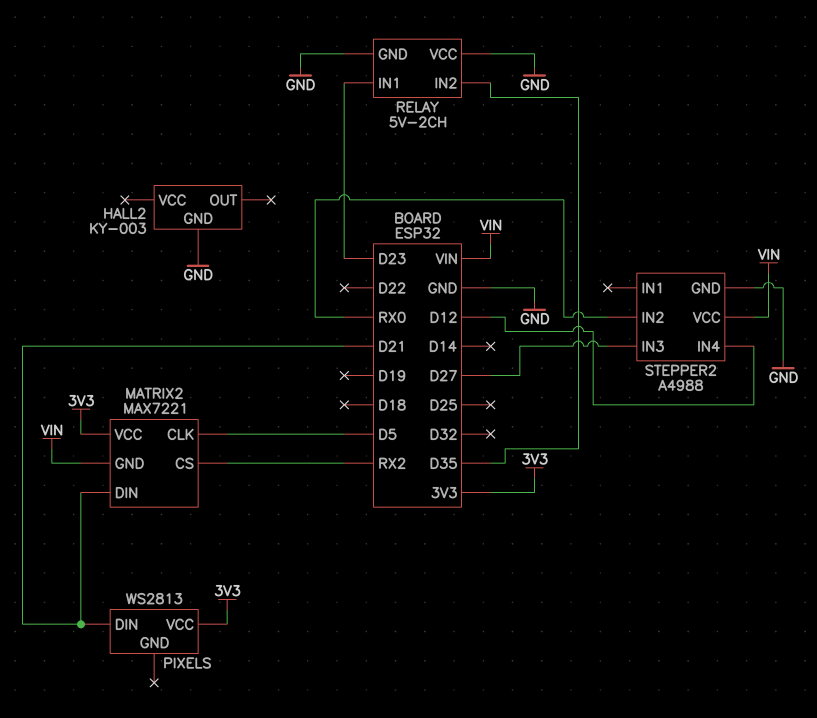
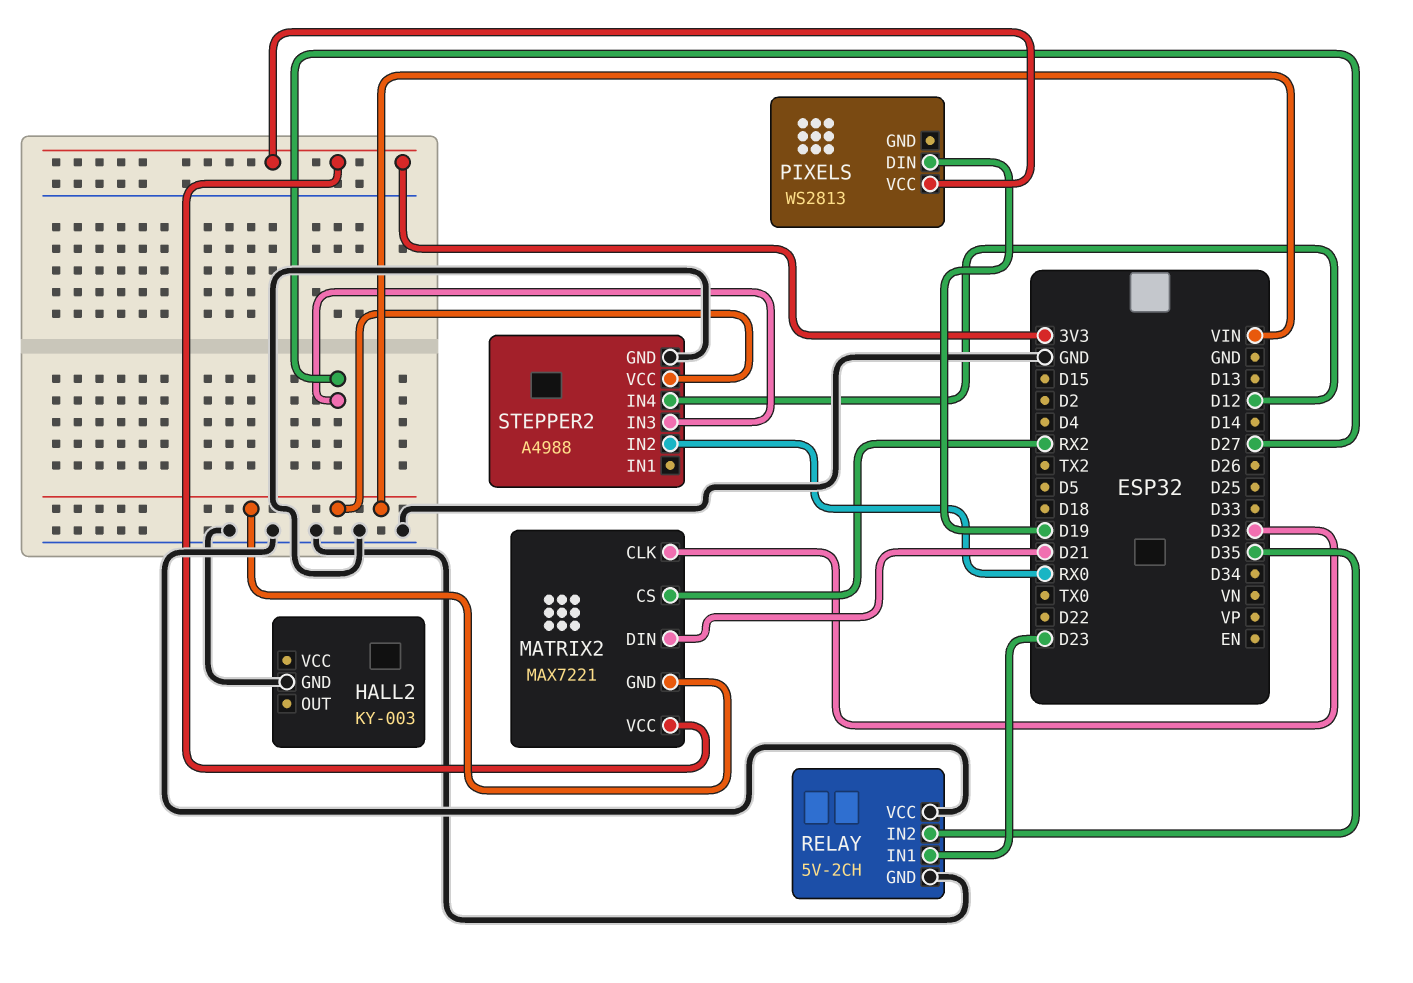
MATRIX2 pin CLK: D5 -> D32
PIXELS pin DIN: D21 -> D19

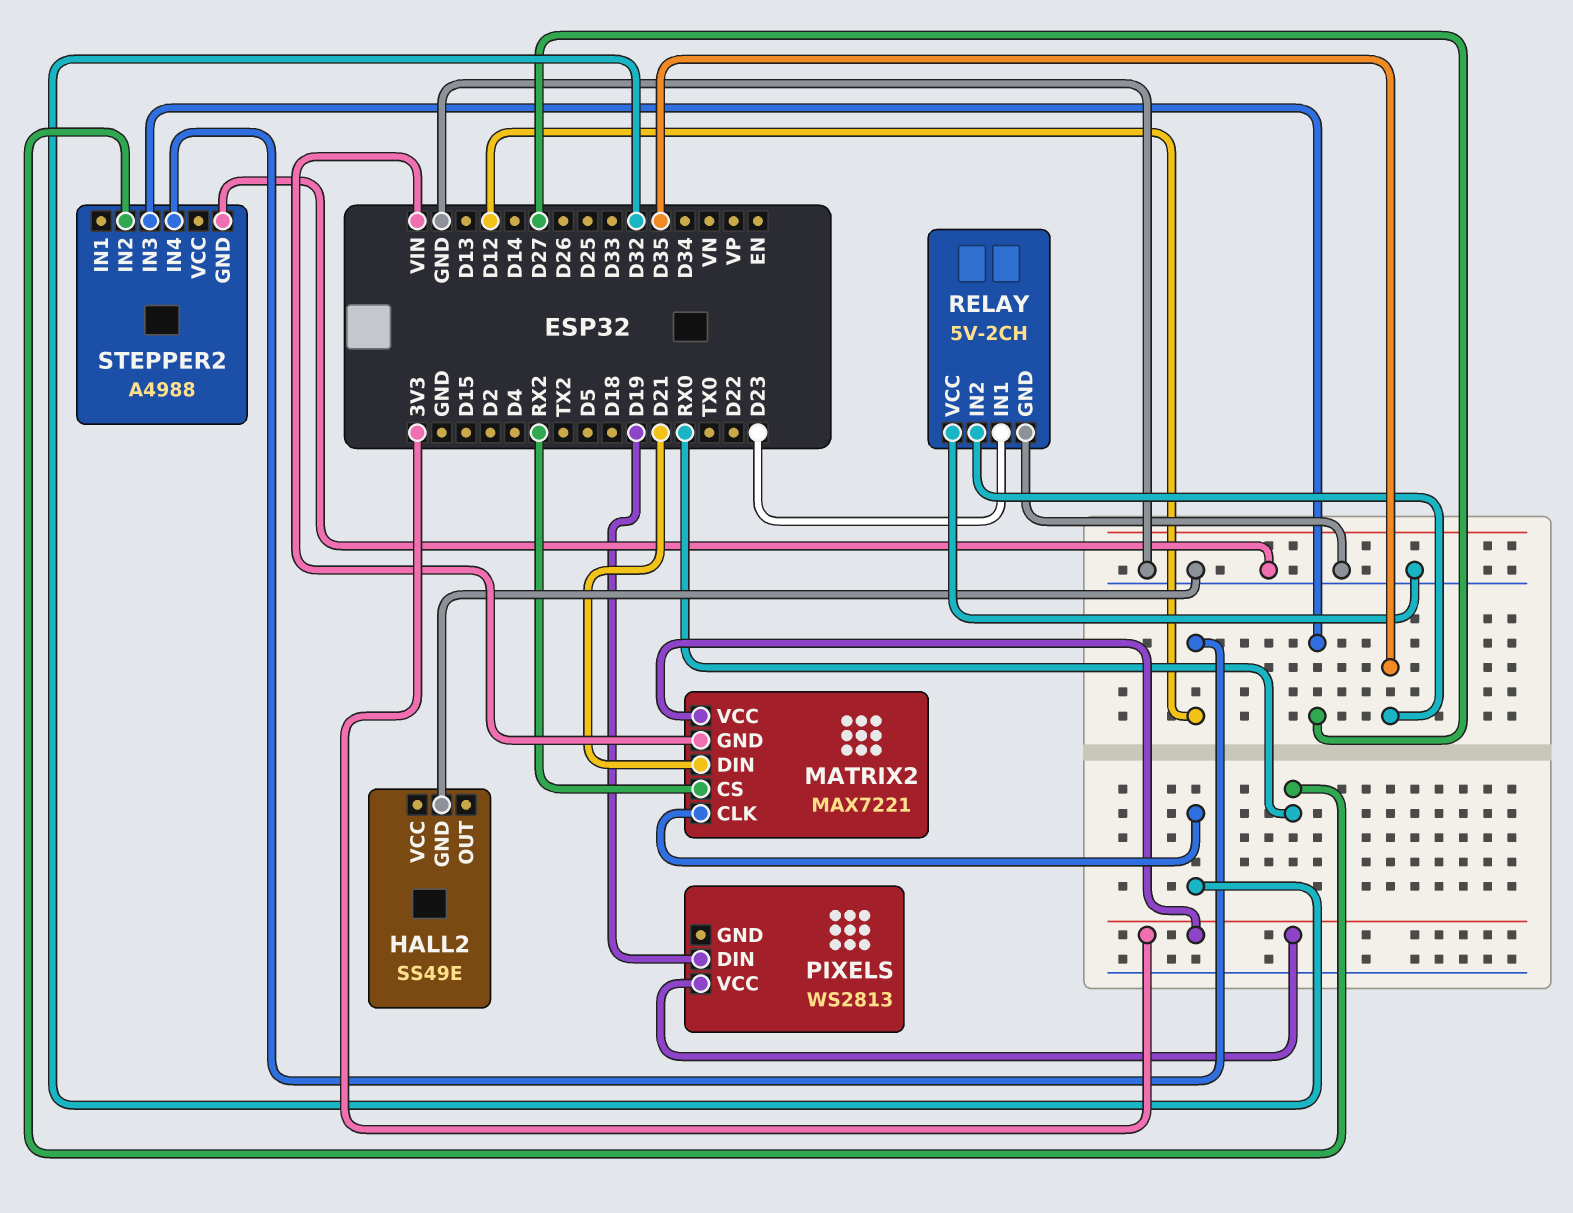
HALL2: KY-003 -> SS49E
STEPPER2 pin VCC: VIN -> none

